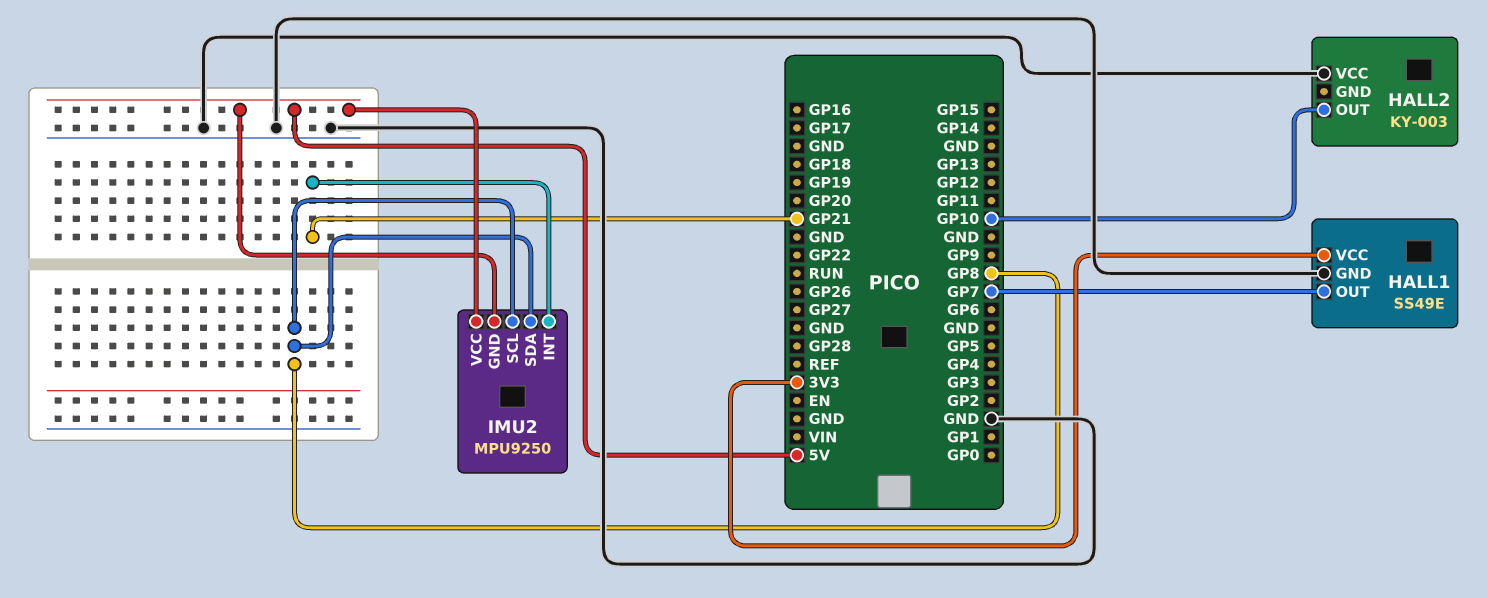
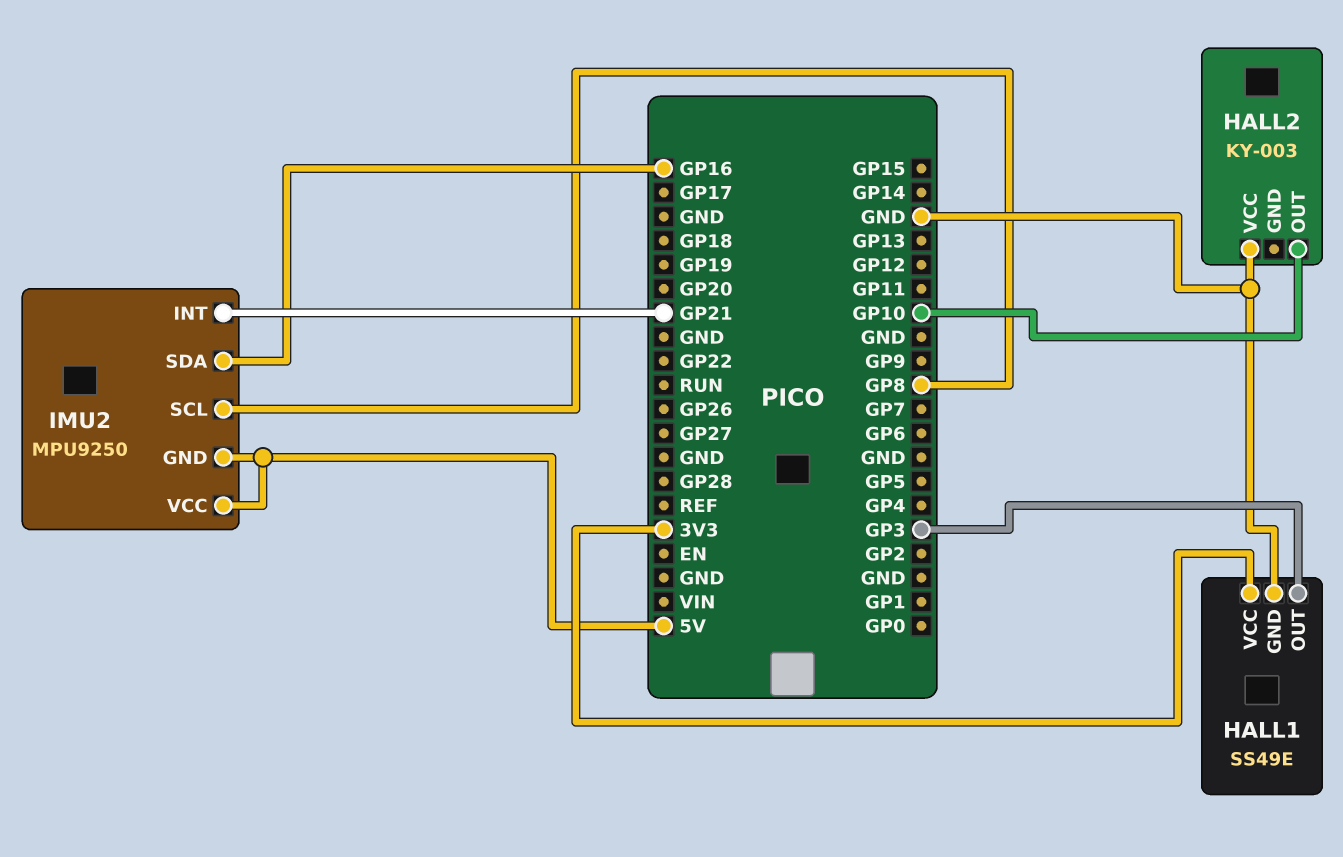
HALL1 pin OUT: GP7 -> GP3
IMU2 pin SDA: GP8 -> GP16

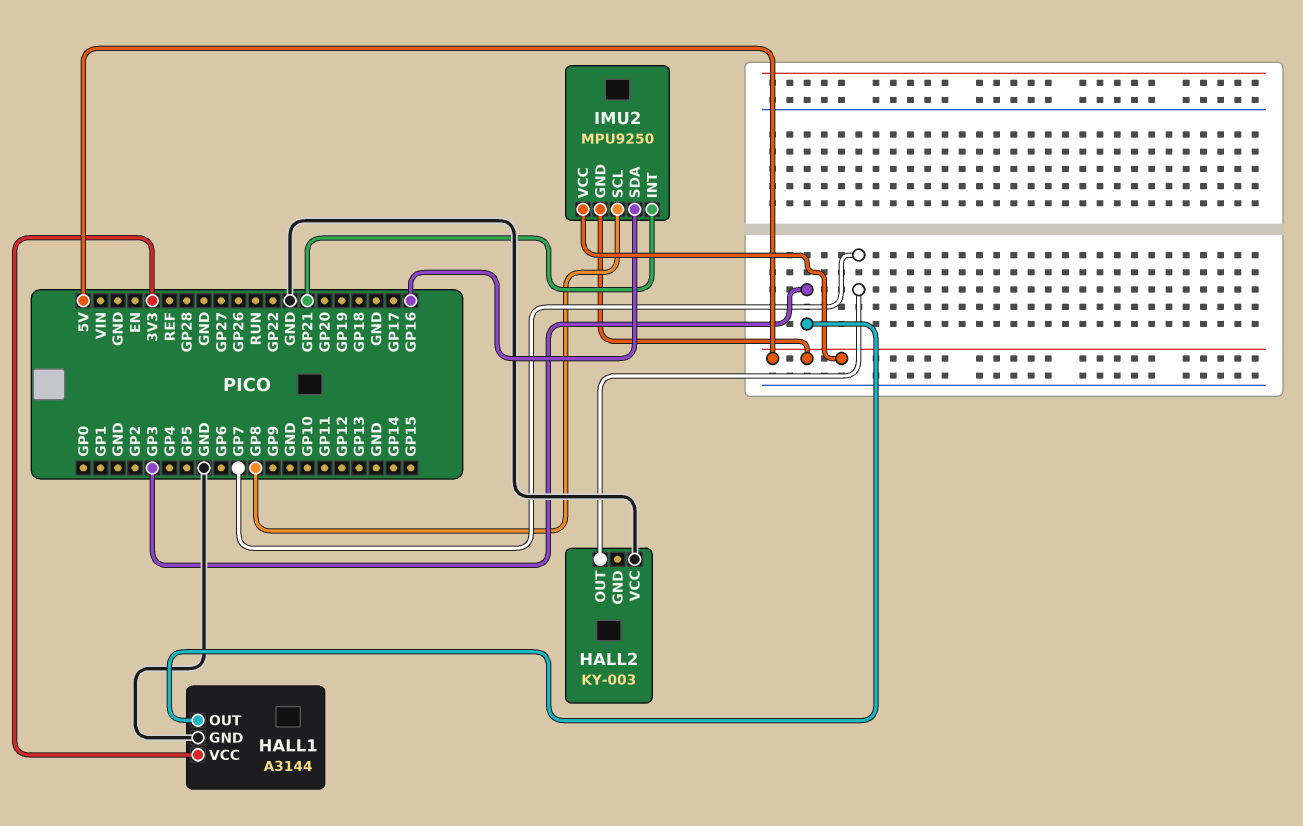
HALL1: SS49E -> A3144
HALL2 pin OUT: GP10 -> GP7

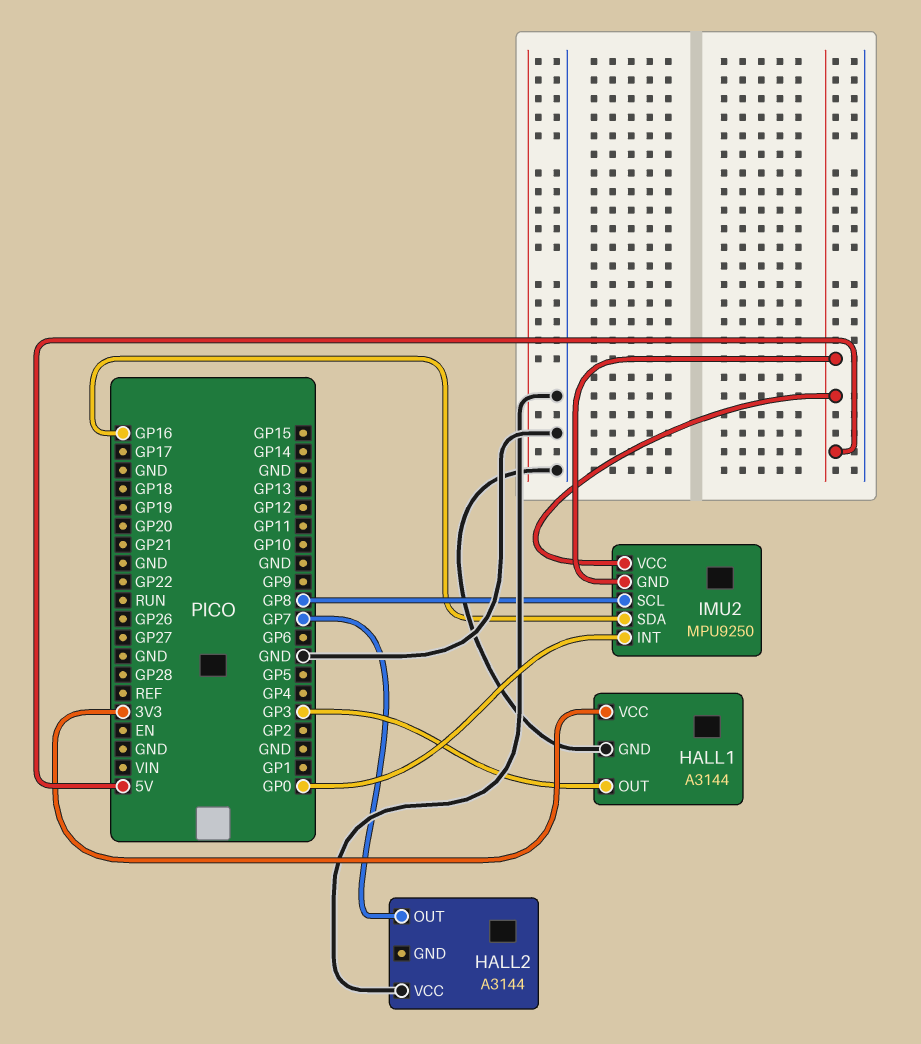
HALL2: KY-003 -> A3144
IMU2 pin INT: GP21 -> GP0

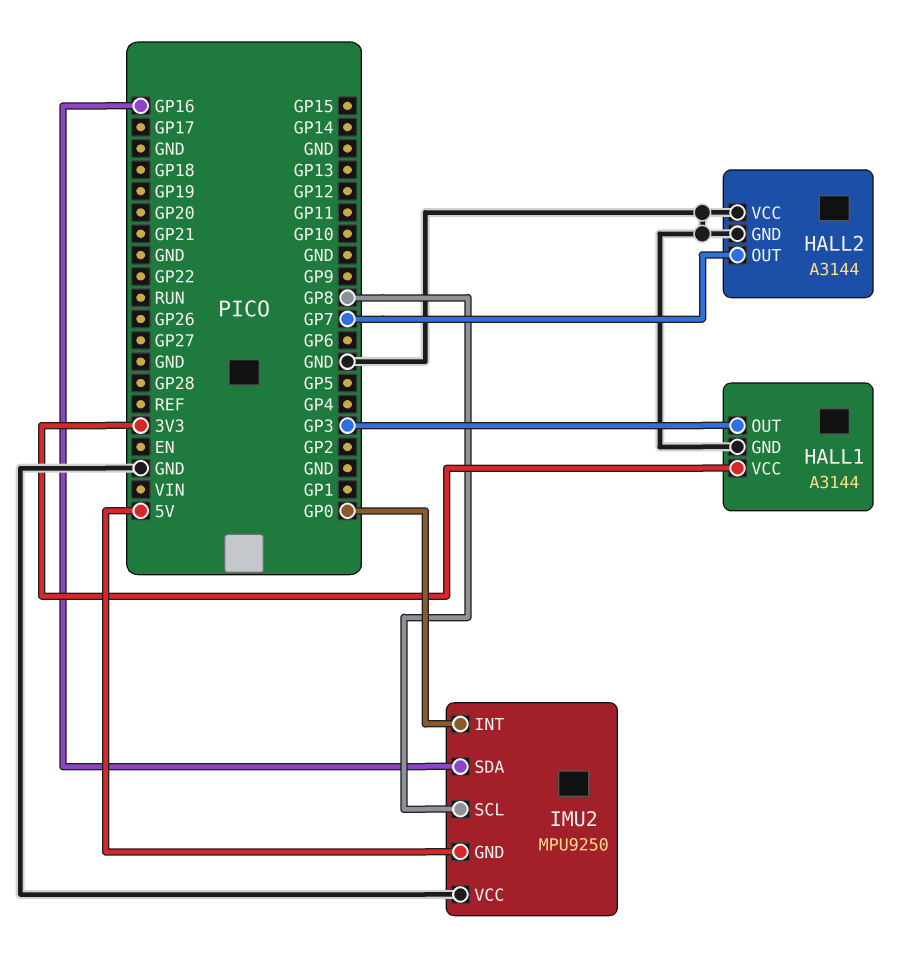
HALL2 pin GND: none -> GND
IMU2 pin VCC: 5V -> GND

